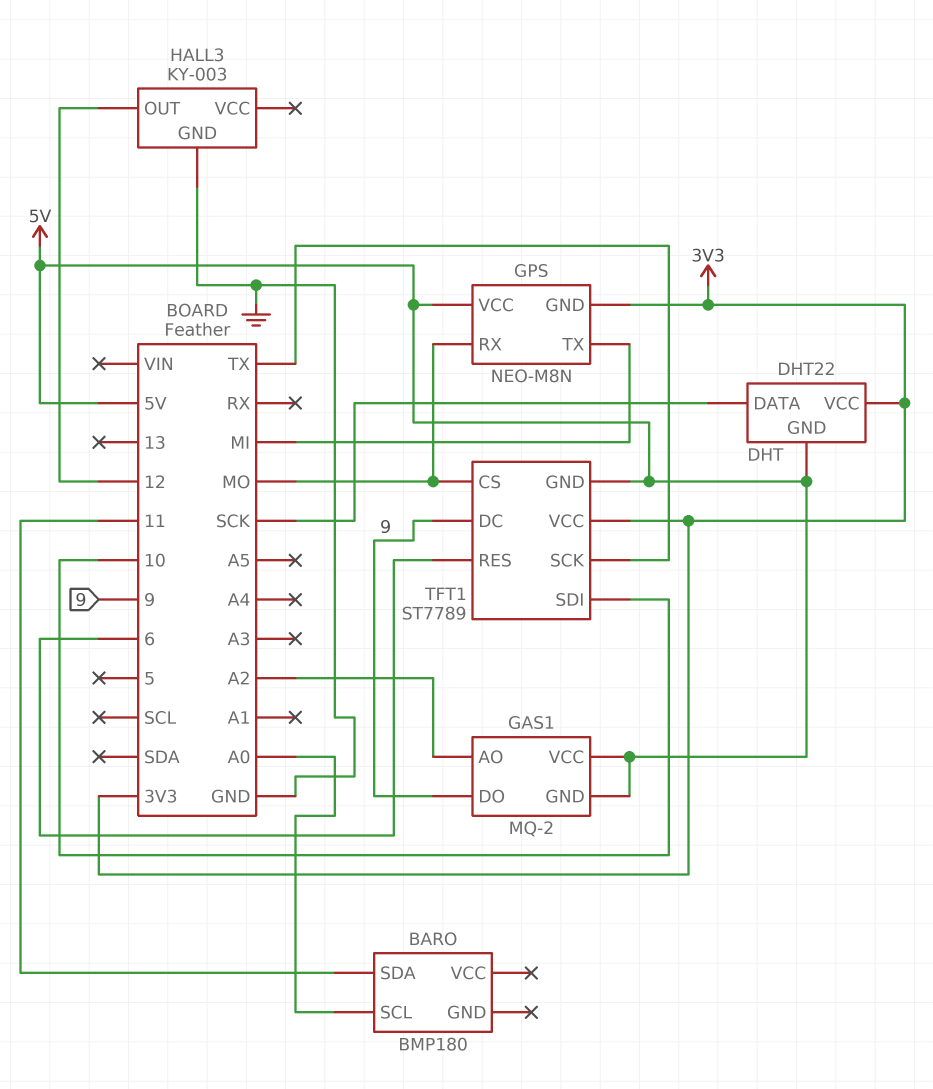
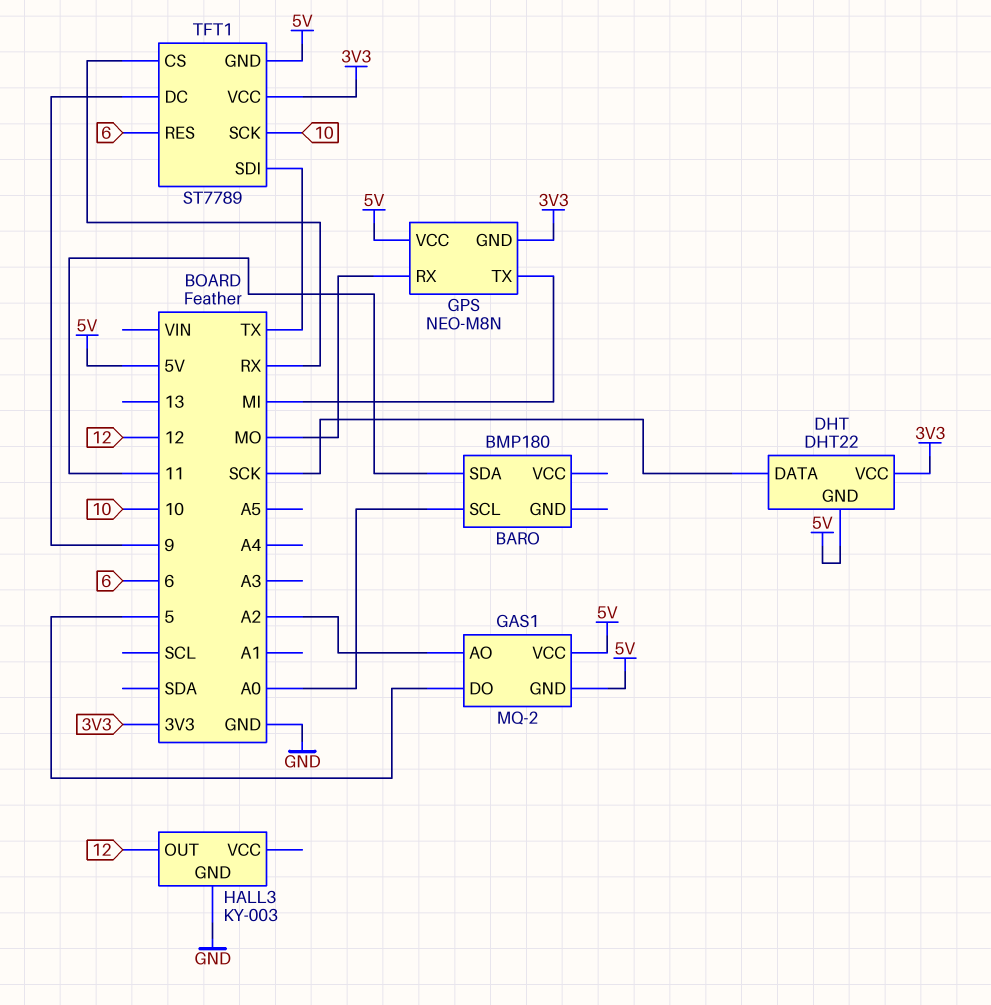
GAS1 pin DO: 9 -> 5
TFT1 pin CS: MO -> RX
TFT1 pin SCK: TX -> 10
TFT1 pin SDI: 10 -> TX

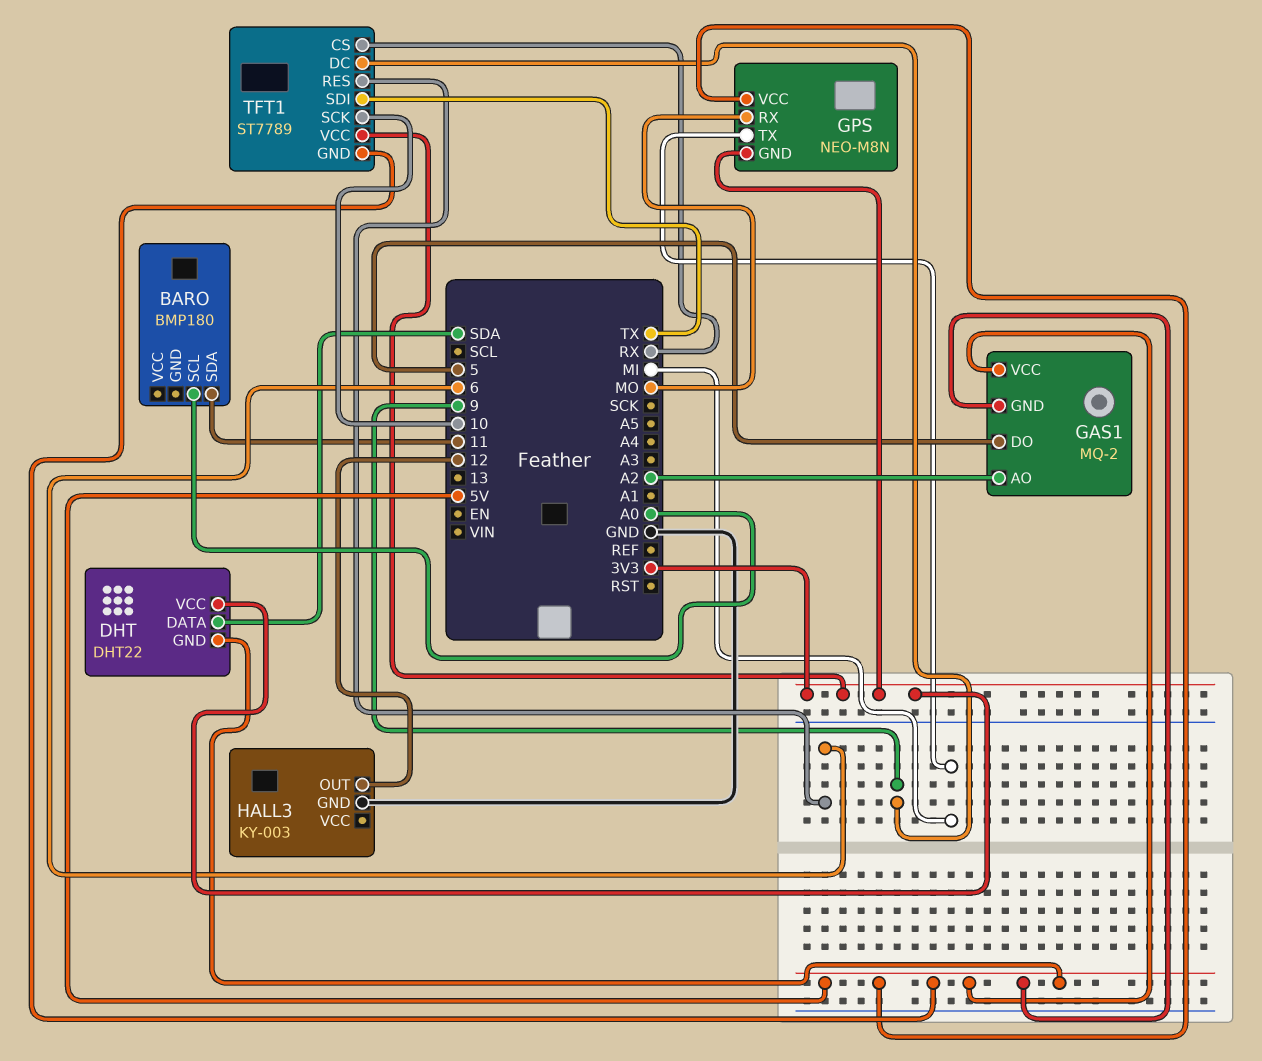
DHT pin DATA: SCK -> SDA

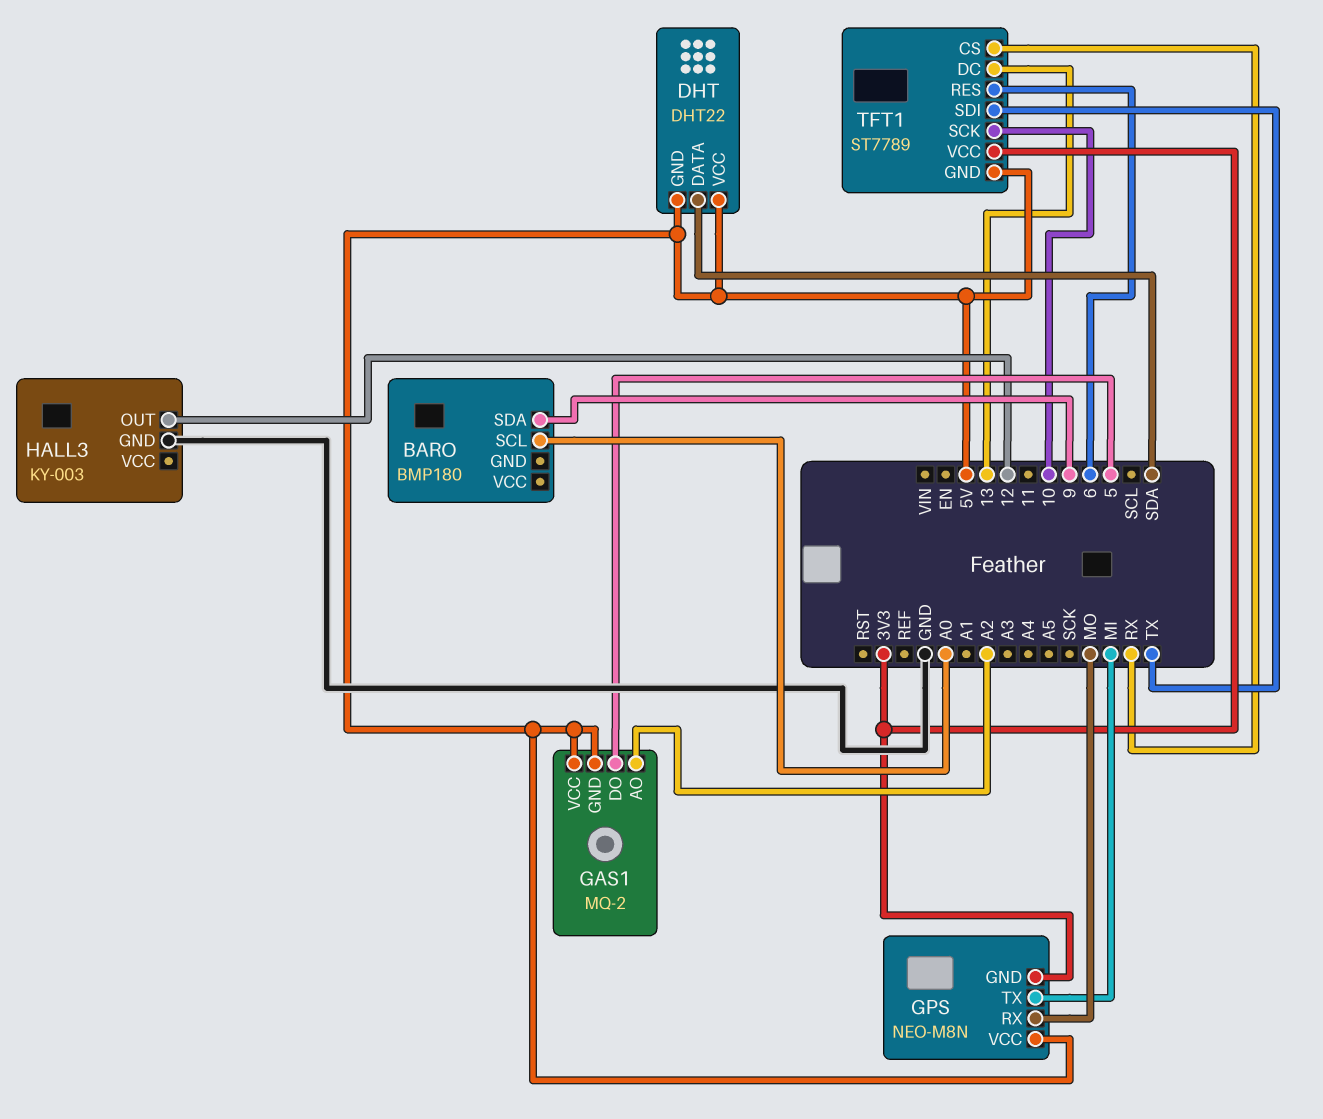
BARO pin SDA: 11 -> 9
DHT pin VCC: 3V3 -> 5V
TFT1 pin DC: 9 -> 13

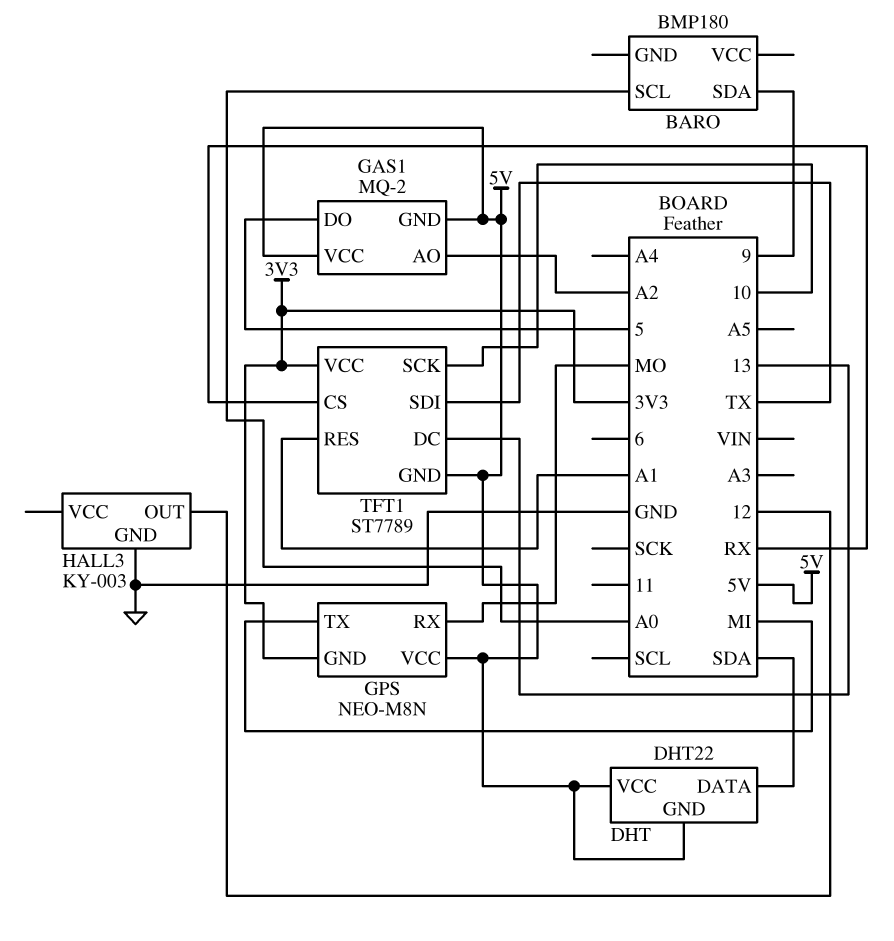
TFT1 pin RES: 6 -> A1

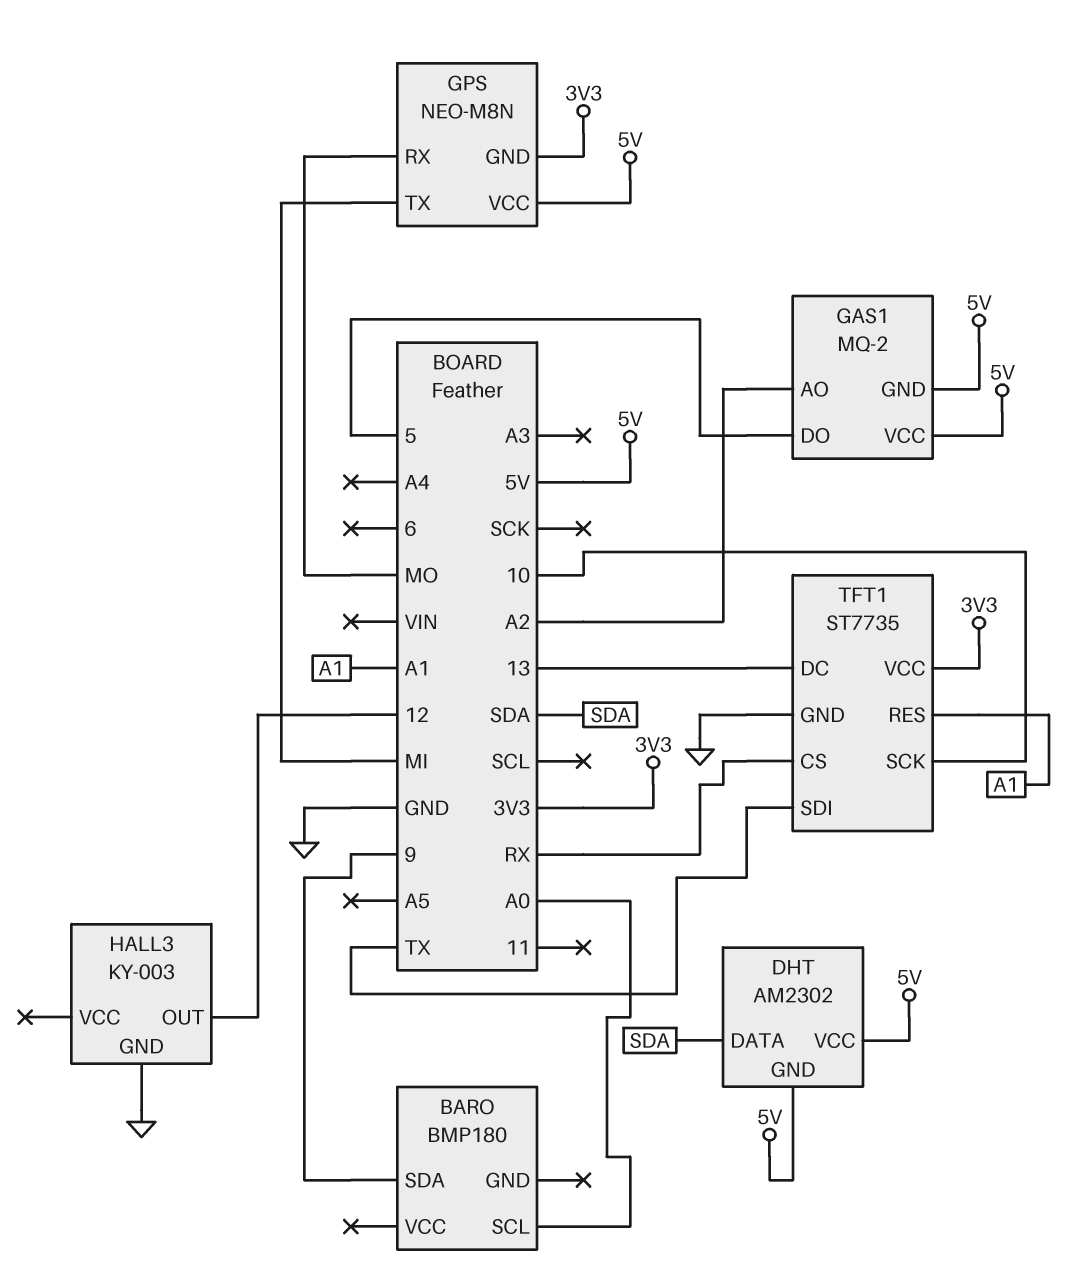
DHT: DHT22 -> AM2302
TFT1: ST7789 -> ST7735
TFT1 pin GND: 5V -> GND

